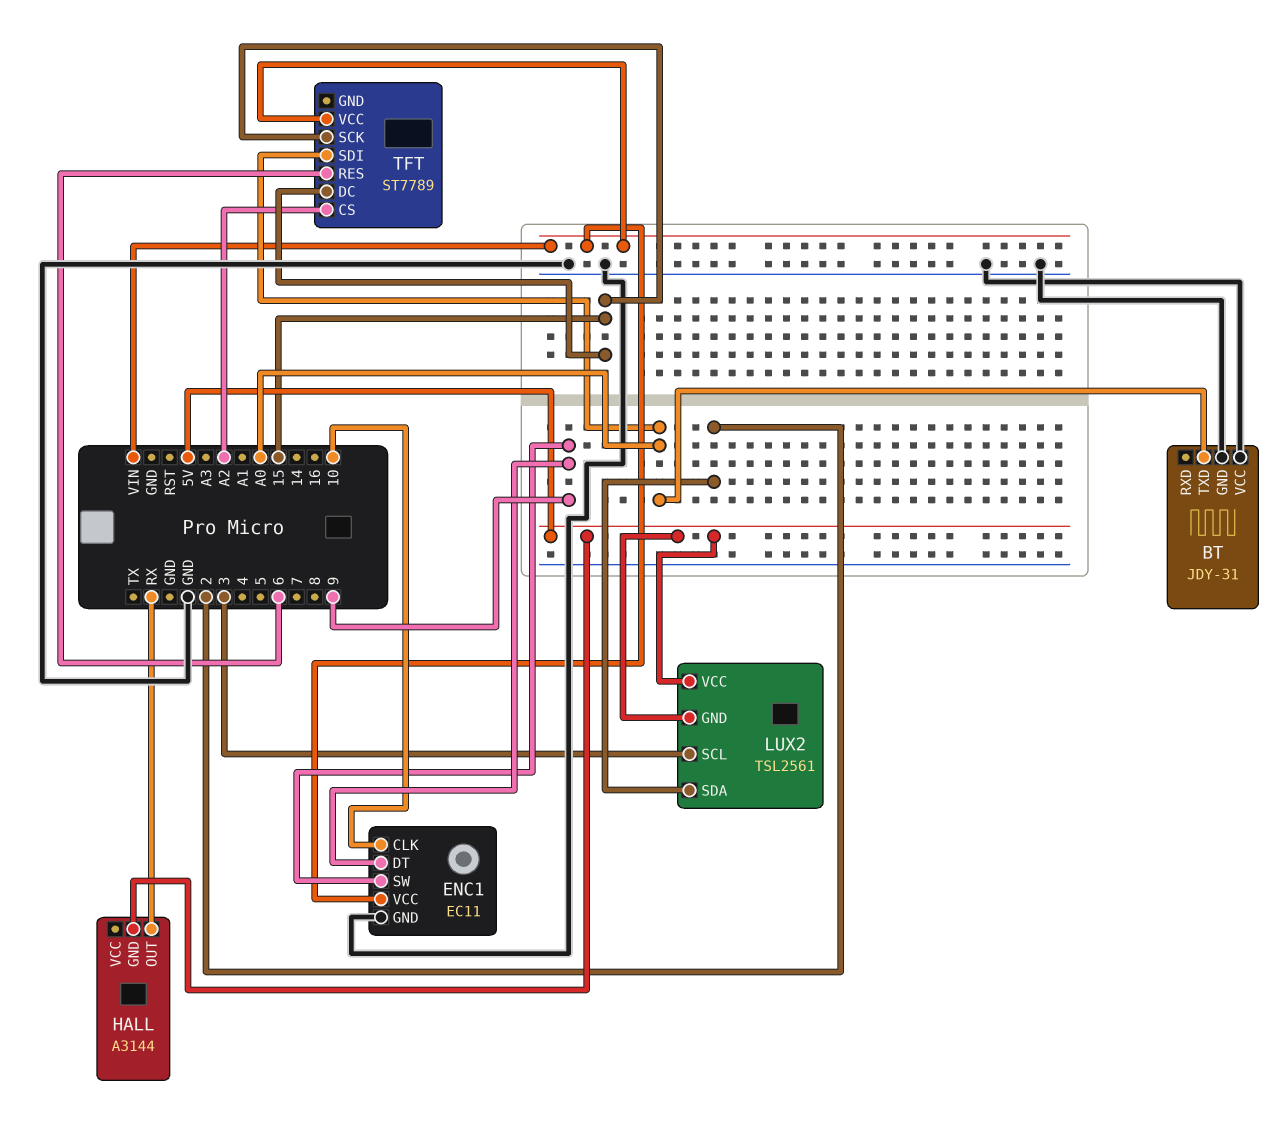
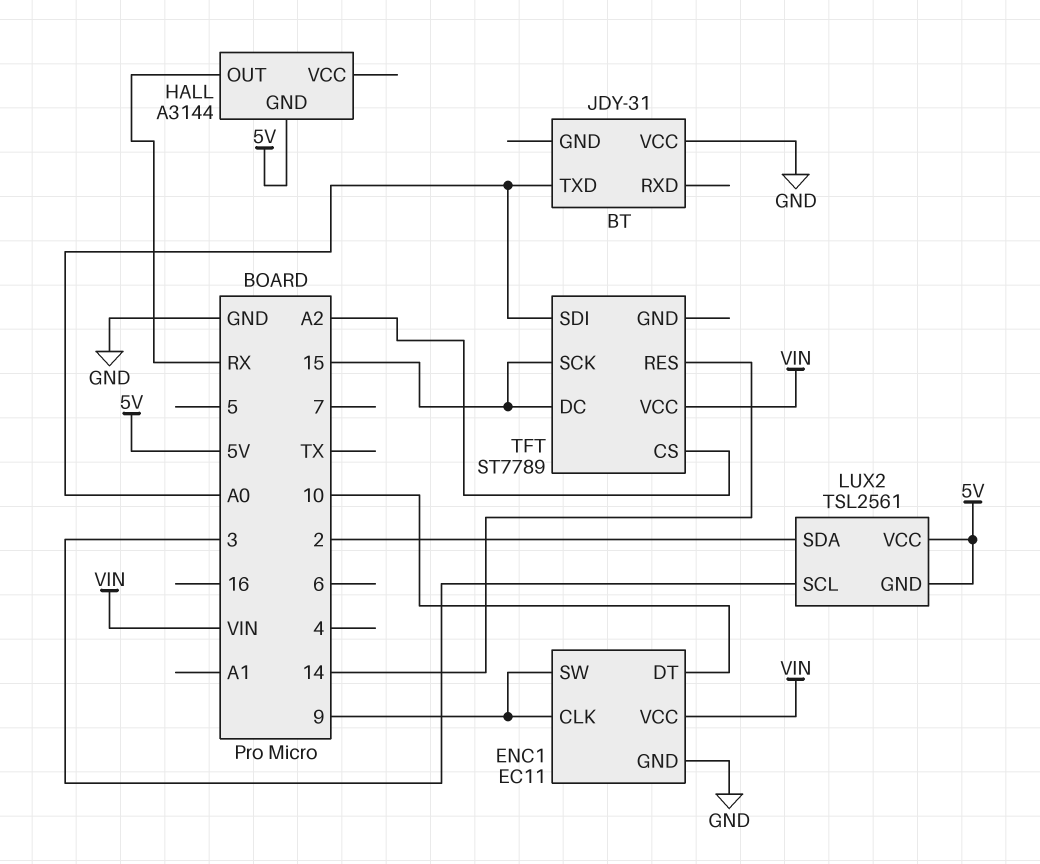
BT pin GND: GND -> none
ENC1 pin CLK: 10 -> 9
ENC1 pin DT: 9 -> 10
TFT pin RES: 6 -> 14

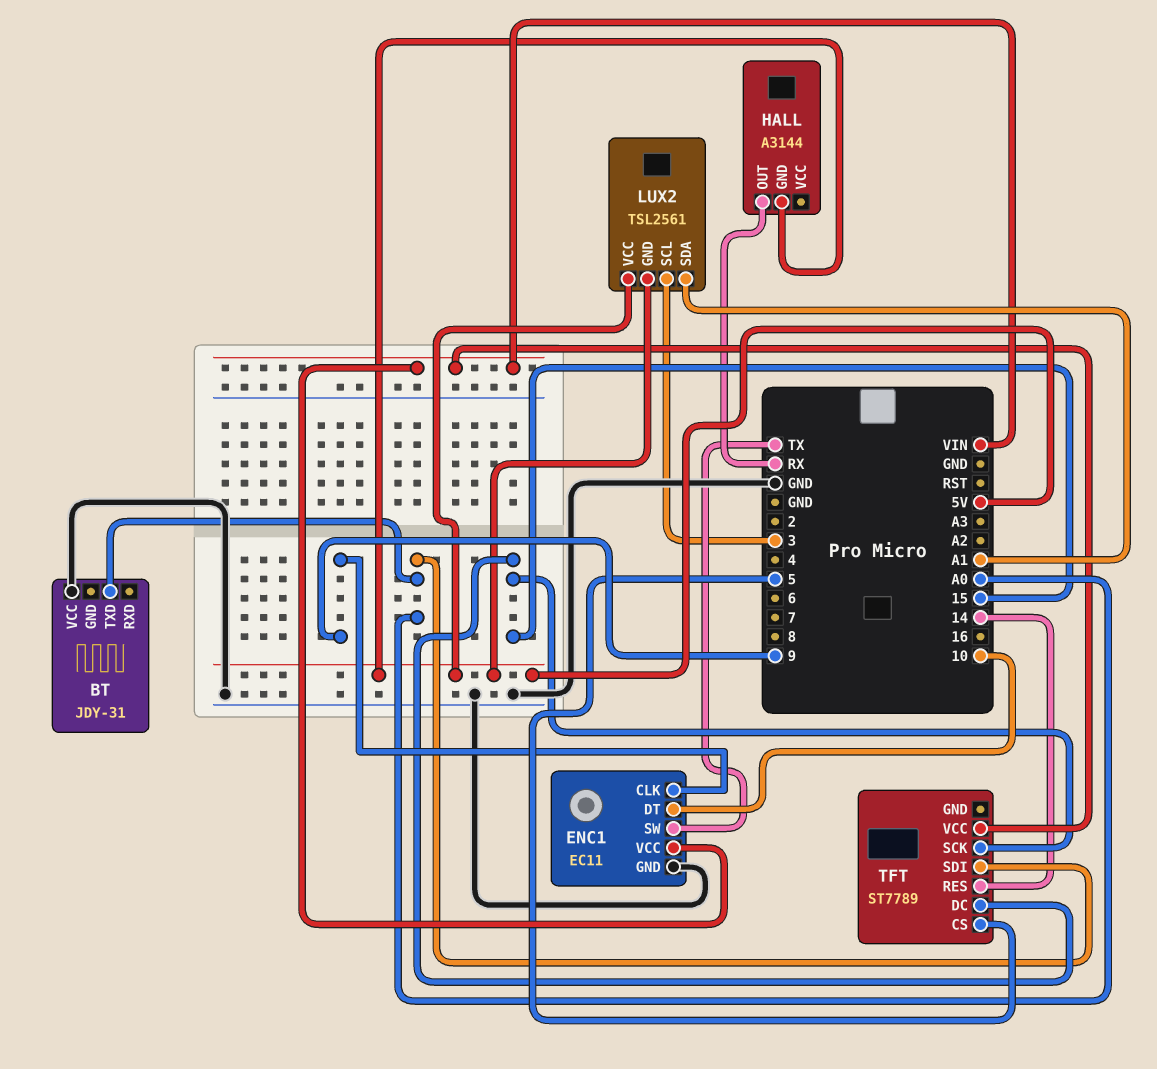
ENC1 pin SW: 9 -> TX
LUX2 pin SDA: 2 -> A1
TFT pin CS: A2 -> 5

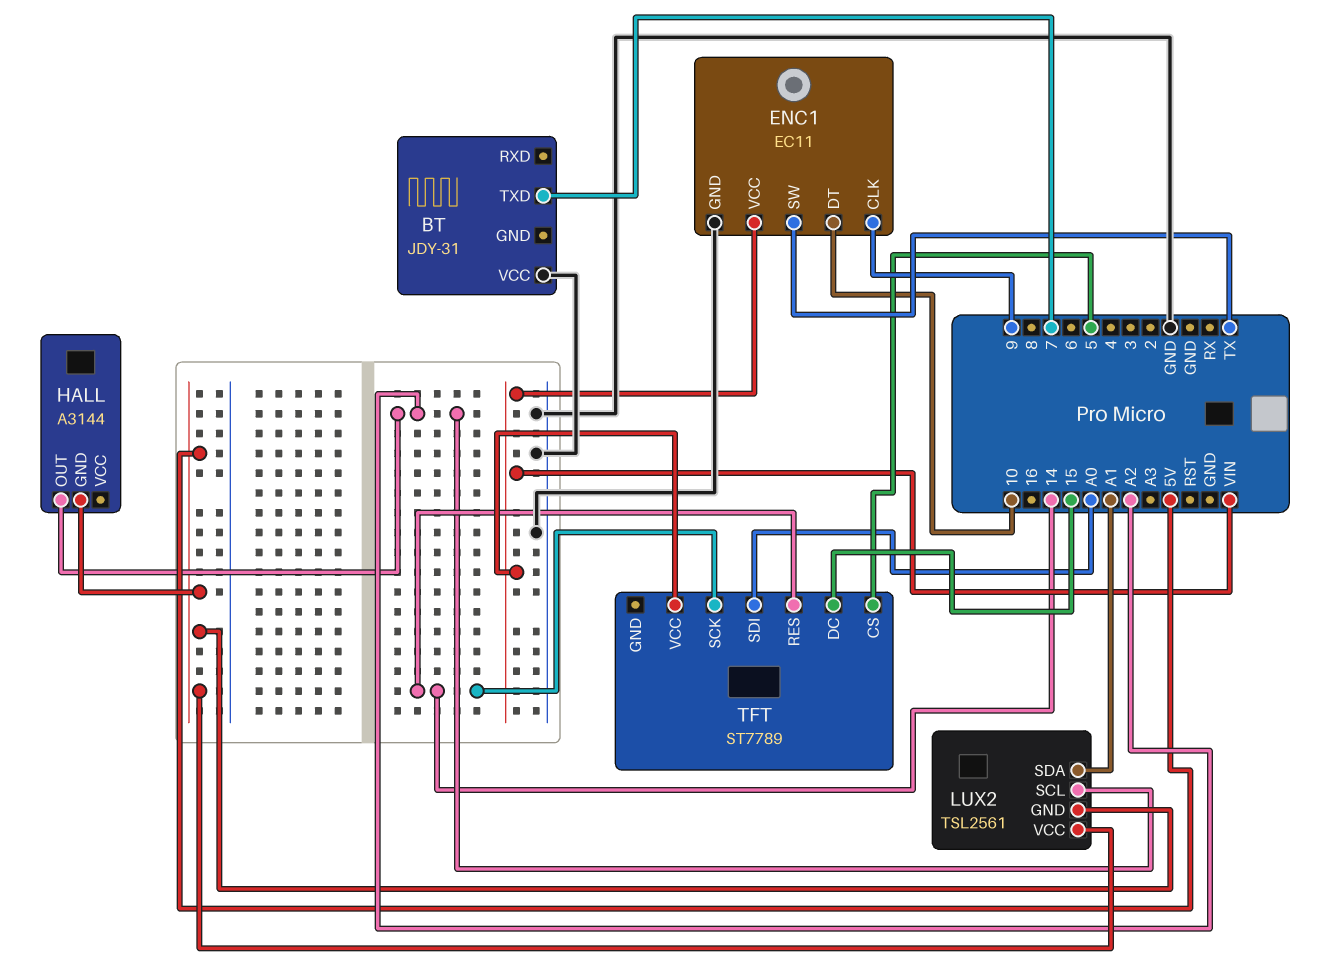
BT pin TXD: A0 -> 7
HALL pin OUT: RX -> A2
LUX2 pin SCL: 3 -> A2
TFT pin SCK: 15 -> 14

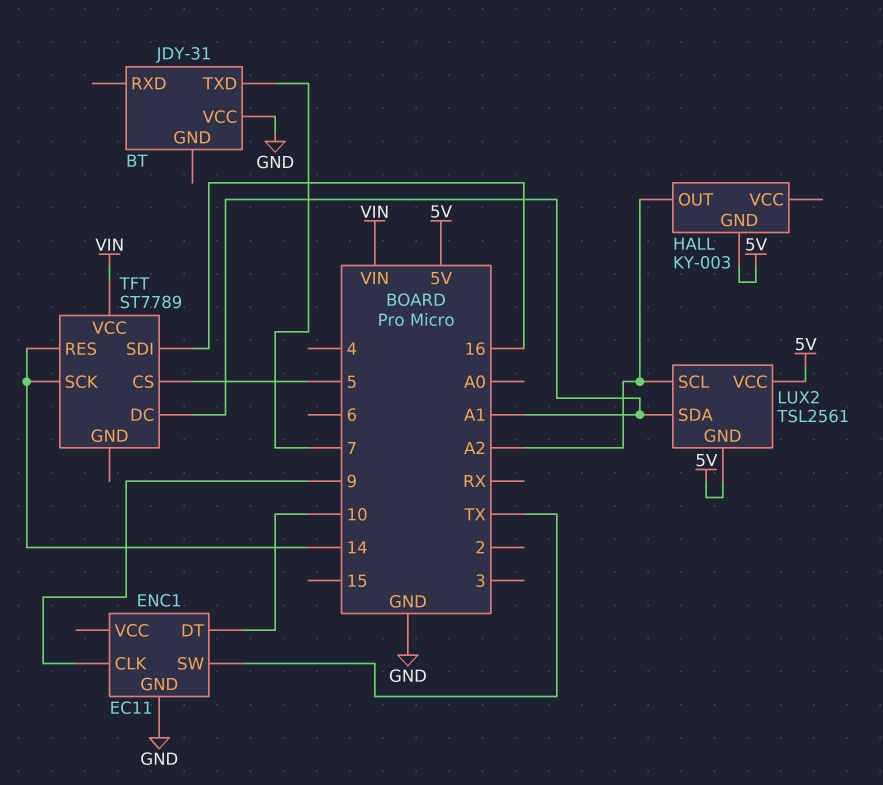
ENC1 pin VCC: VIN -> none
HALL: A3144 -> KY-003
TFT pin DC: 15 -> A1
TFT pin SDI: A0 -> 16

